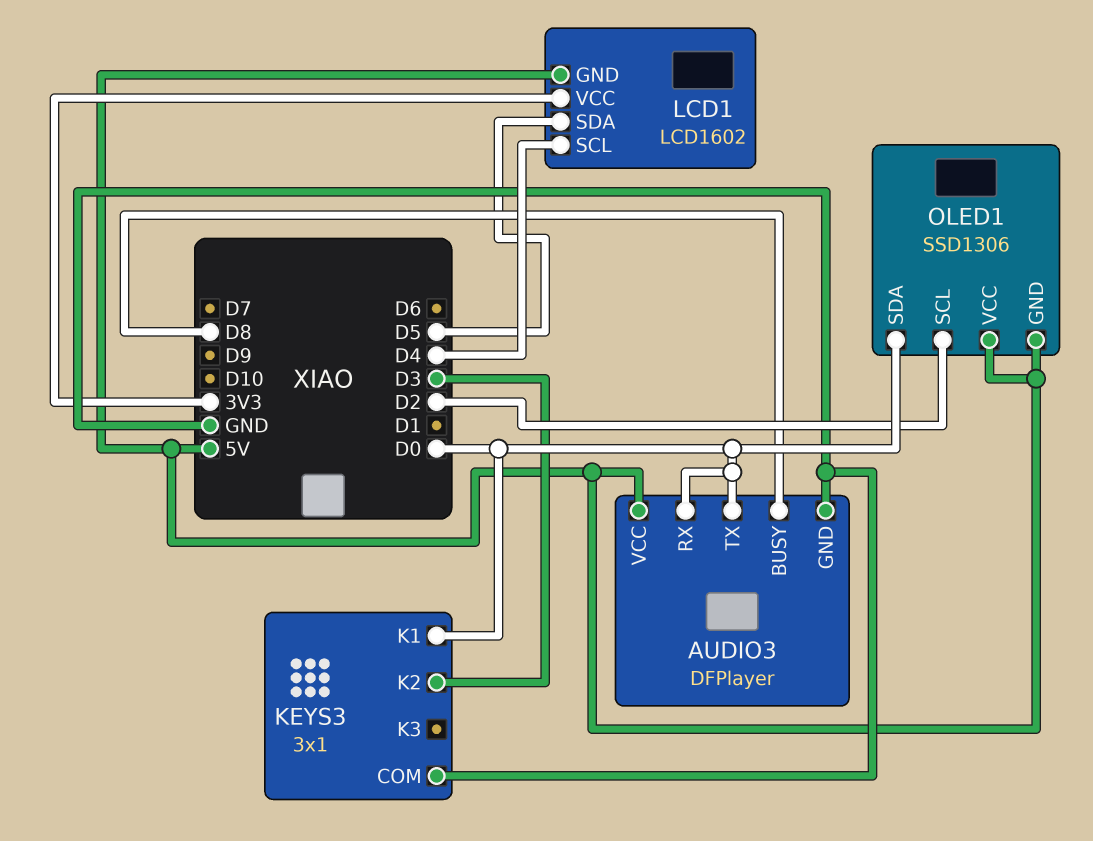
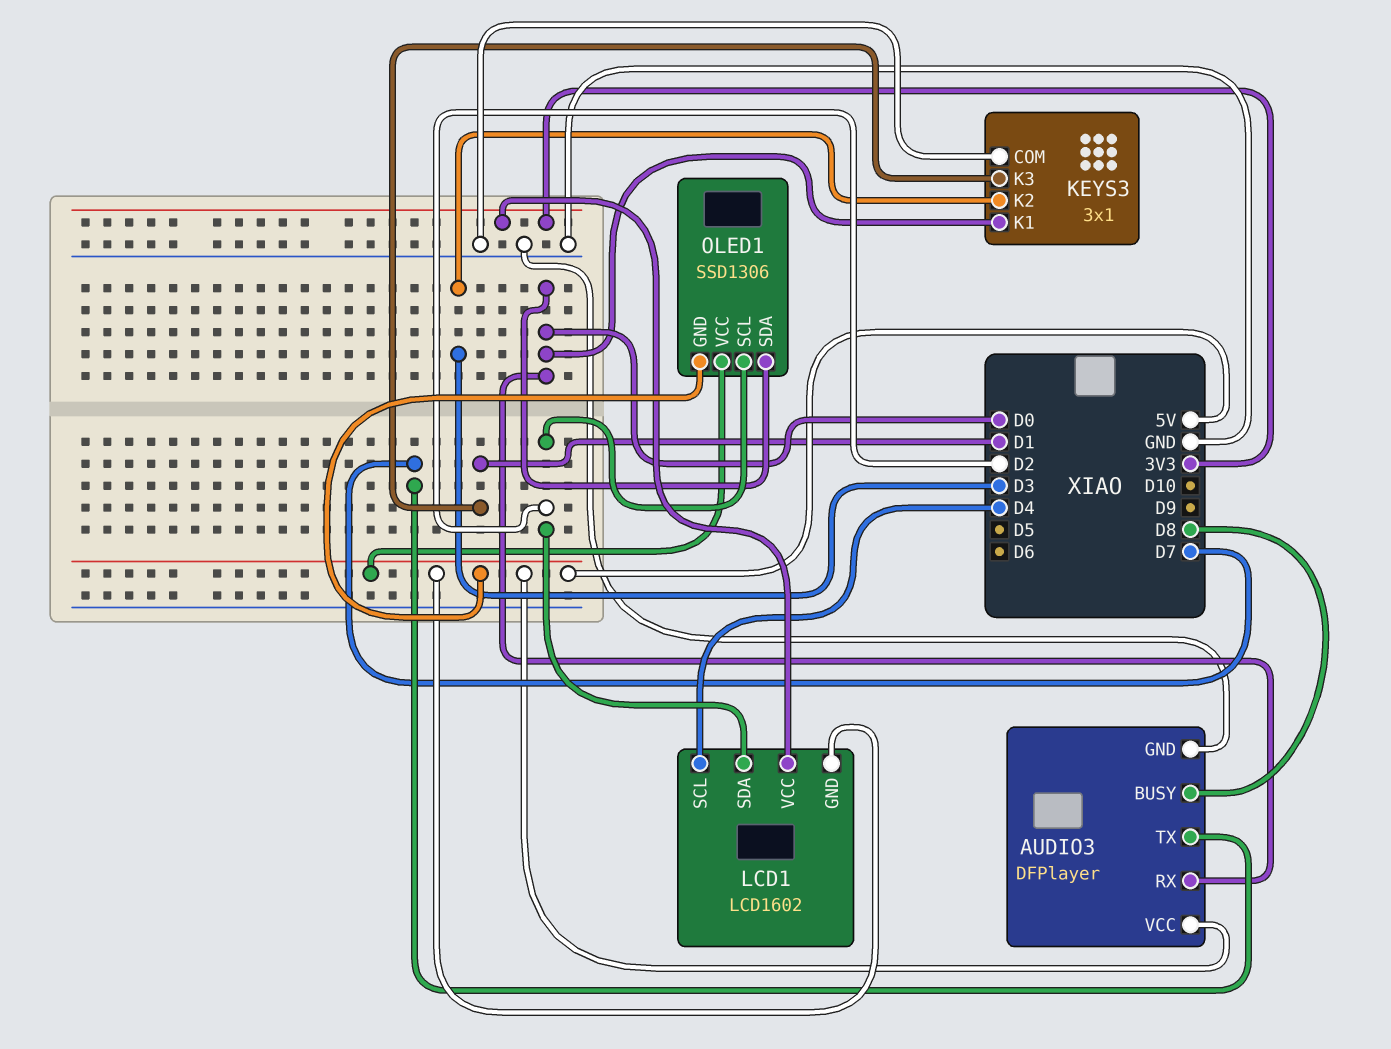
AUDIO3 pin TX: D0 -> D7
KEYS3 pin K3: none -> D1
LCD1 pin SDA: D5 -> D2

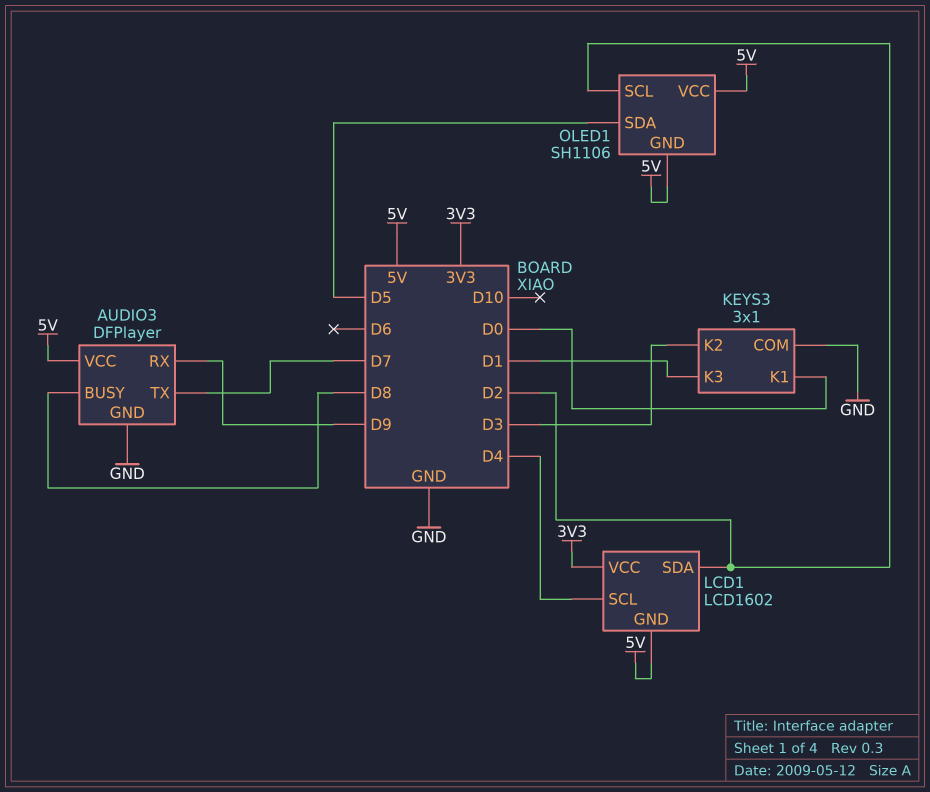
AUDIO3 pin RX: D0 -> D9
OLED1: SSD1306 -> SH1106
OLED1 pin SDA: D0 -> D5

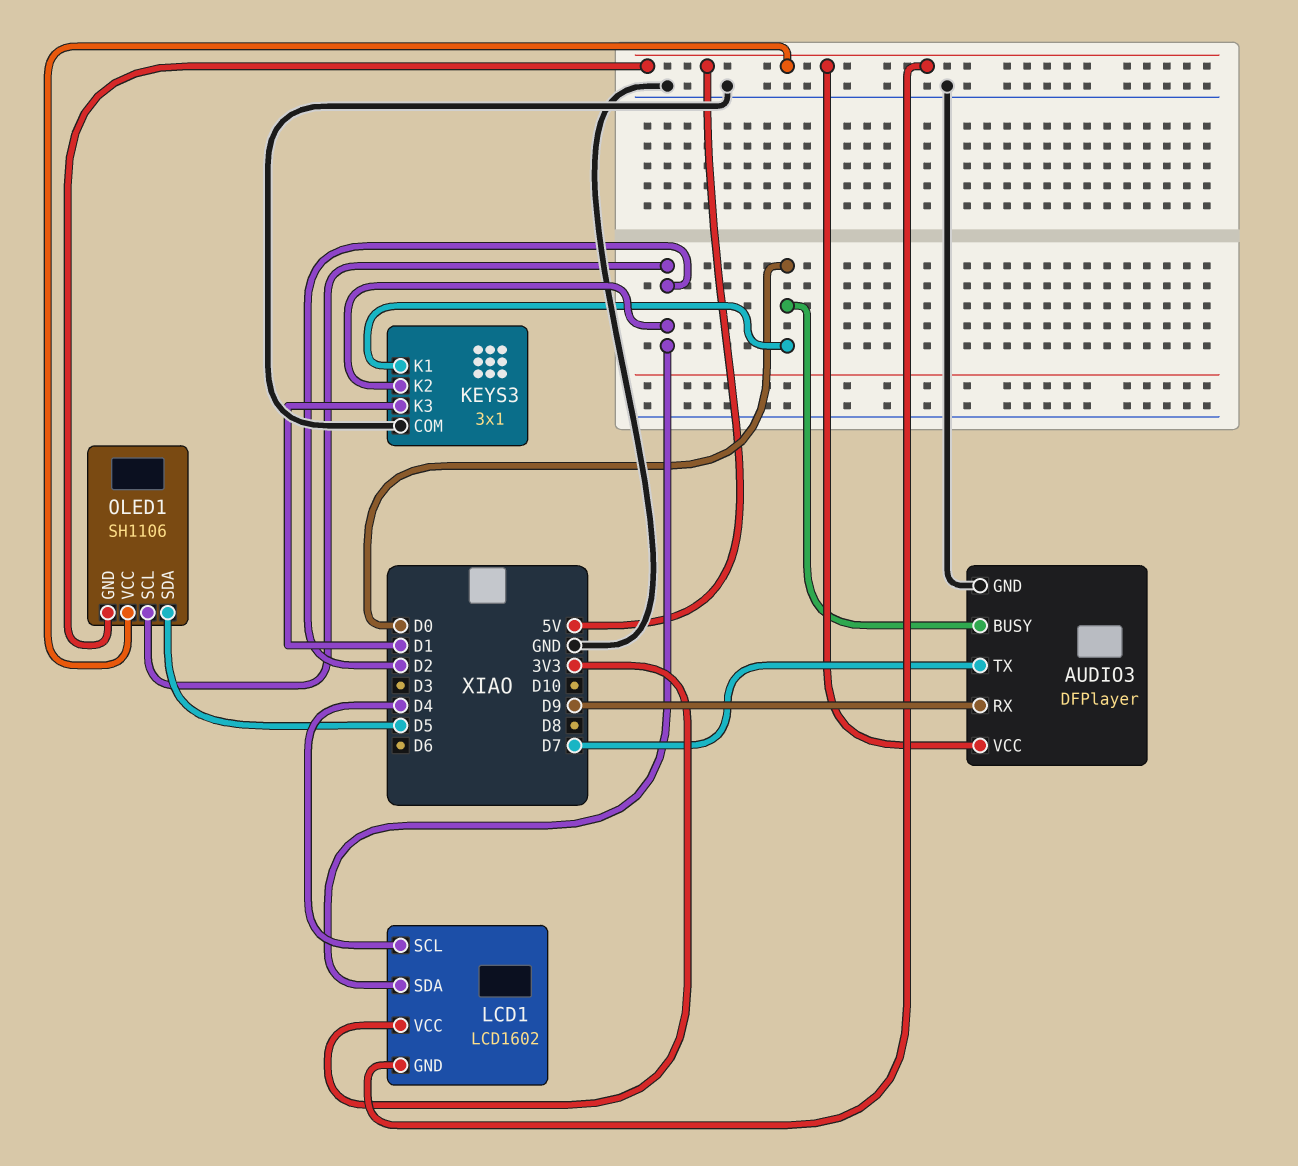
AUDIO3 pin BUSY: D8 -> D0
KEYS3 pin K2: D3 -> D2

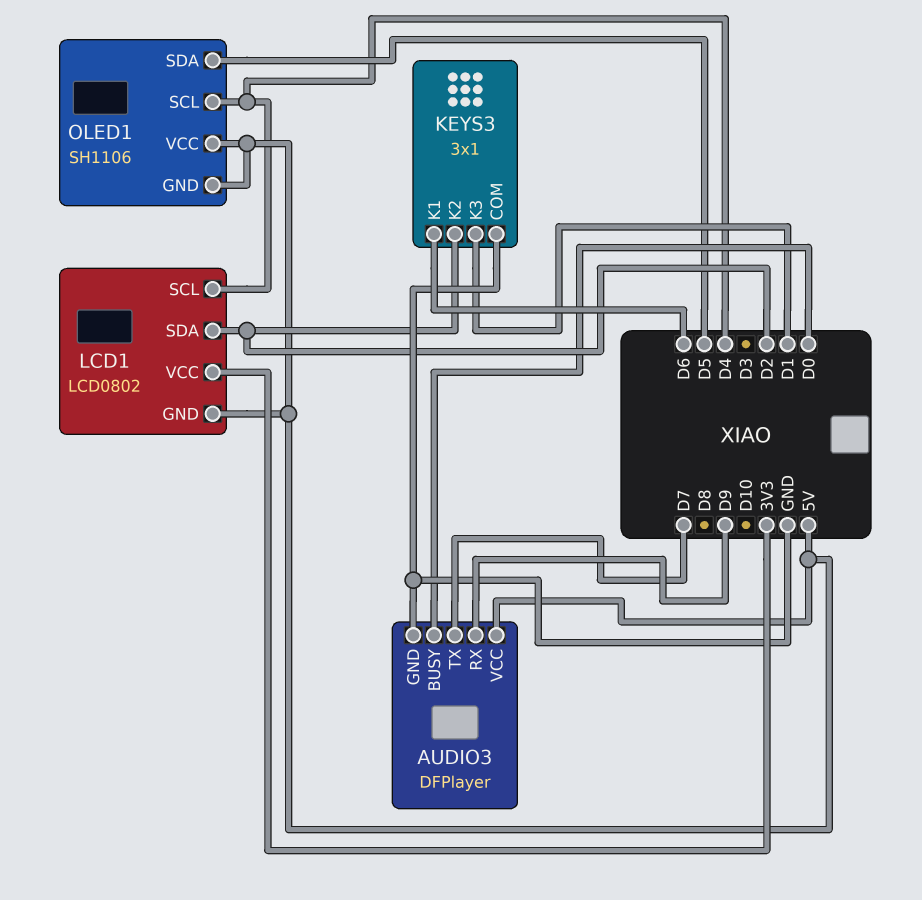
KEYS3 pin K1: D0 -> D6
LCD1: LCD1602 -> LCD0802
OLED1 pin SCL: D2 -> D4

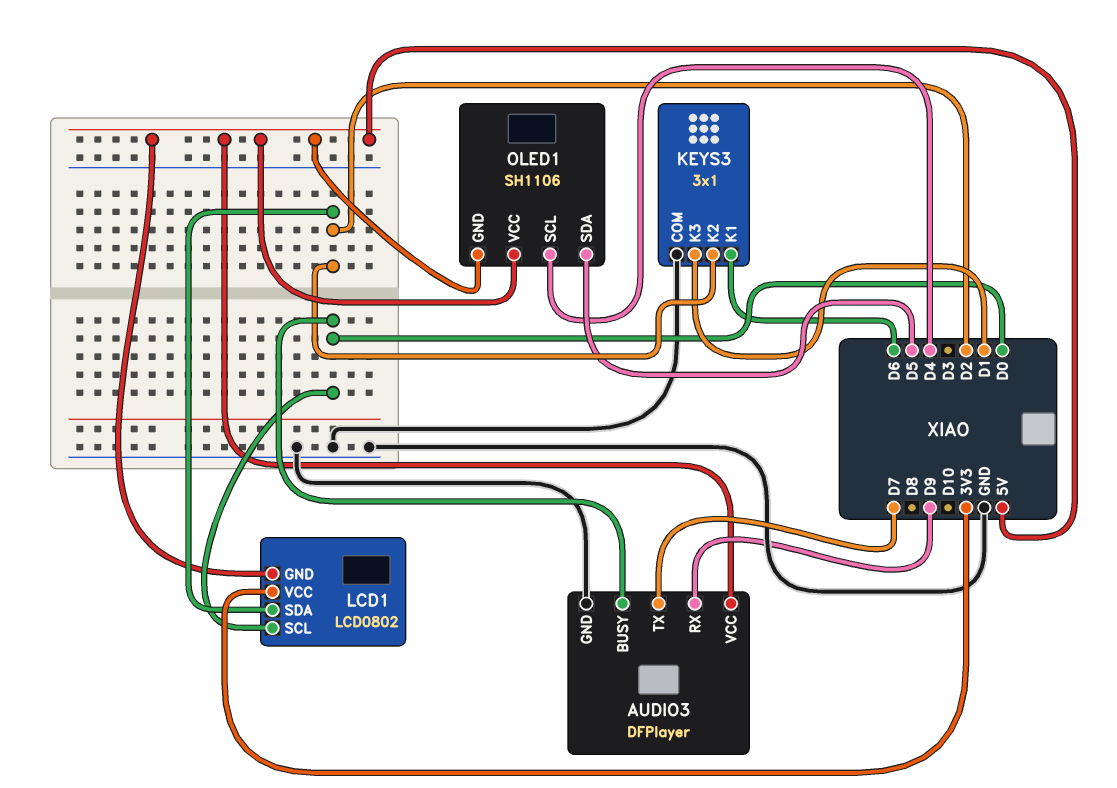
LCD1 pin SCL: D4 -> D0

